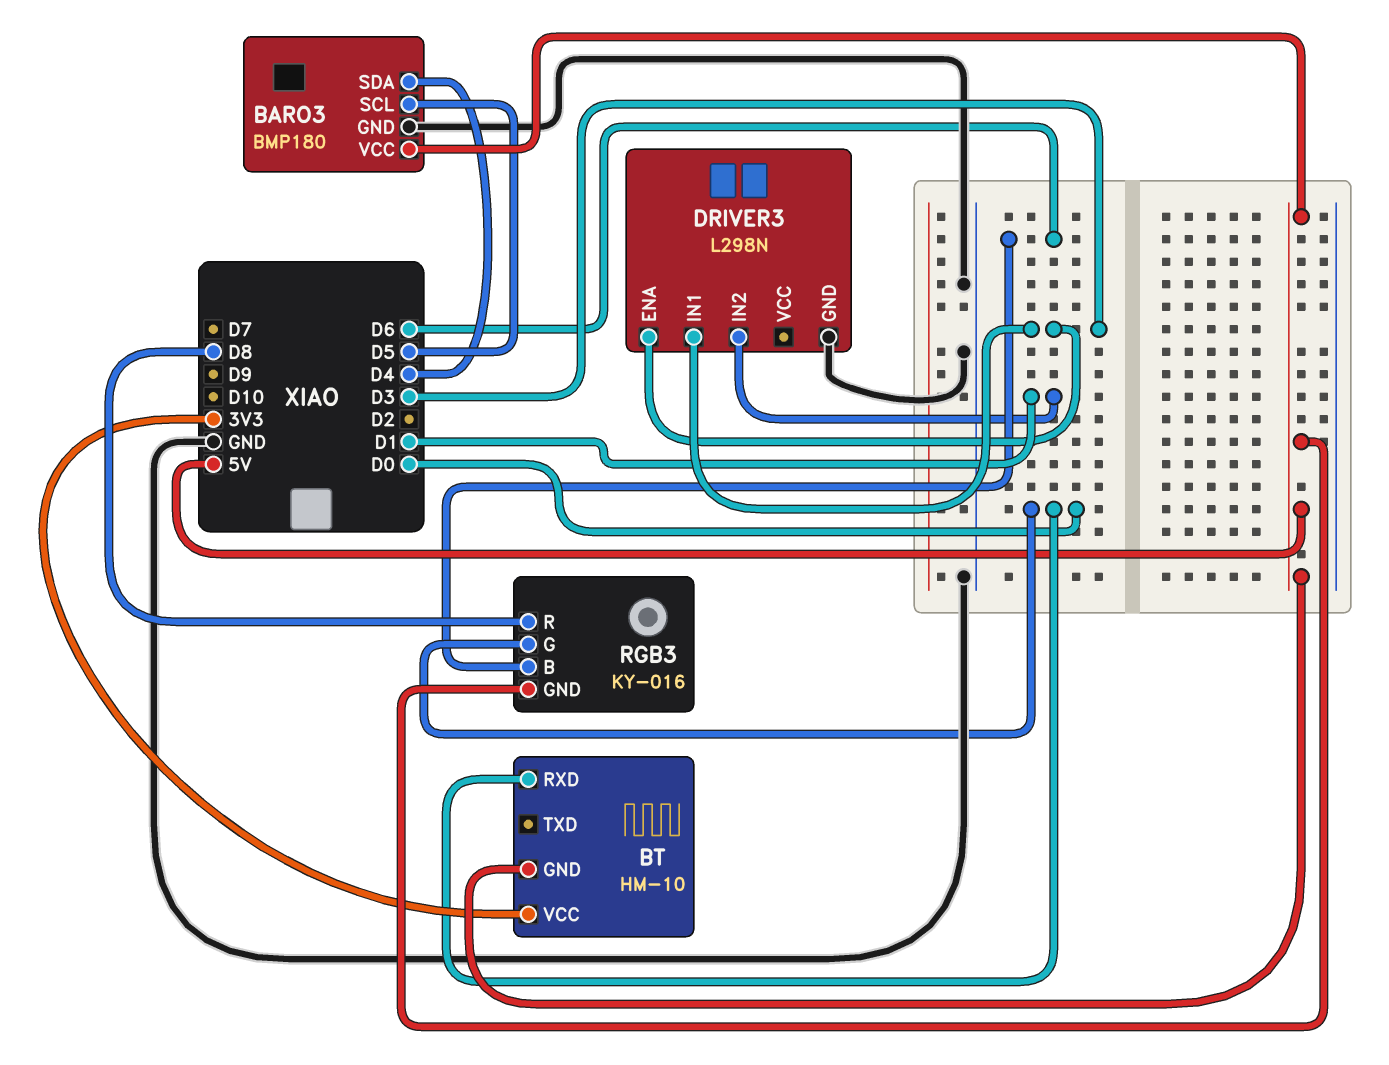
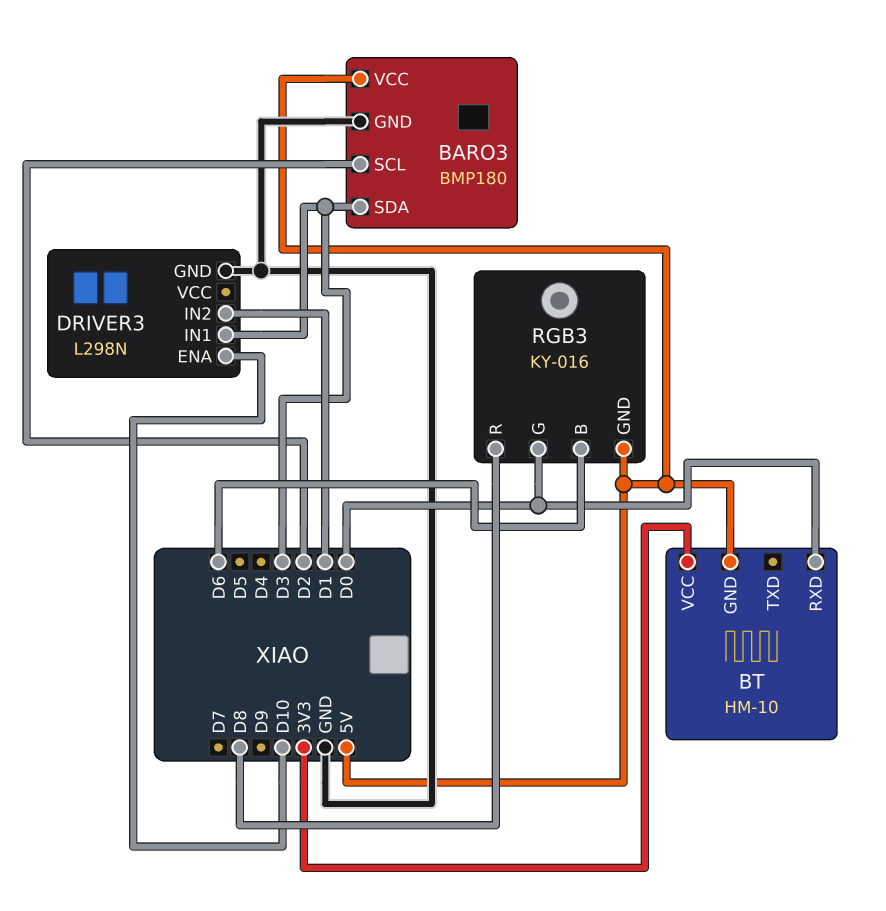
BARO3 pin SCL: D5 -> D2
BARO3 pin SDA: D4 -> D3
DRIVER3 pin ENA: D3 -> D10

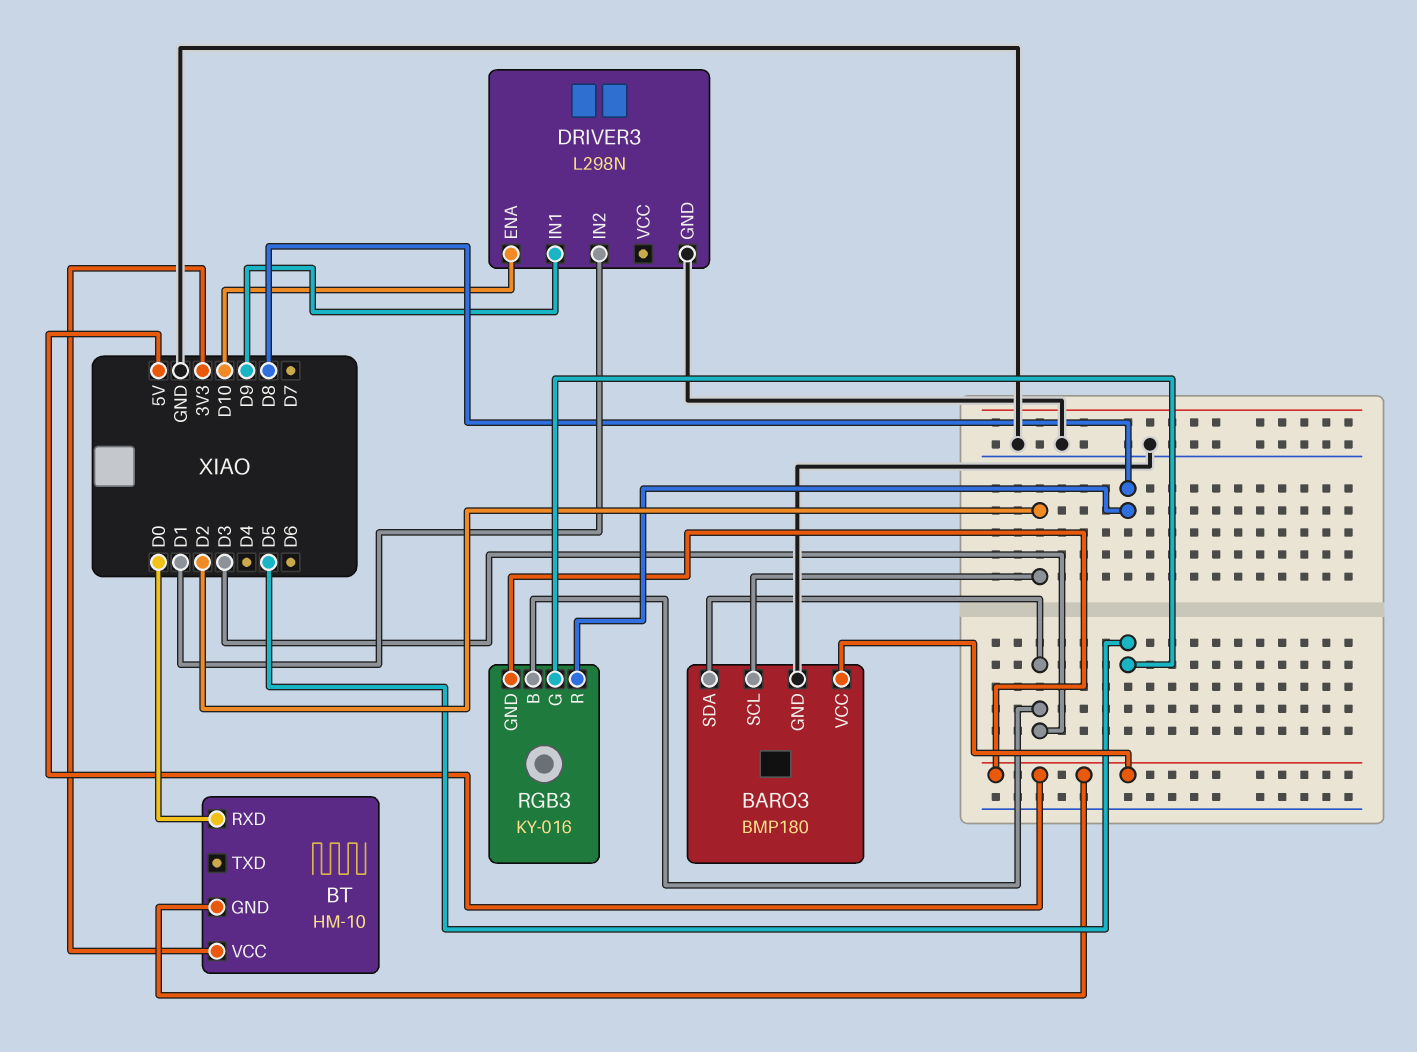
DRIVER3 pin IN1: D3 -> D9
RGB3 pin B: D6 -> D3
RGB3 pin G: D0 -> D5

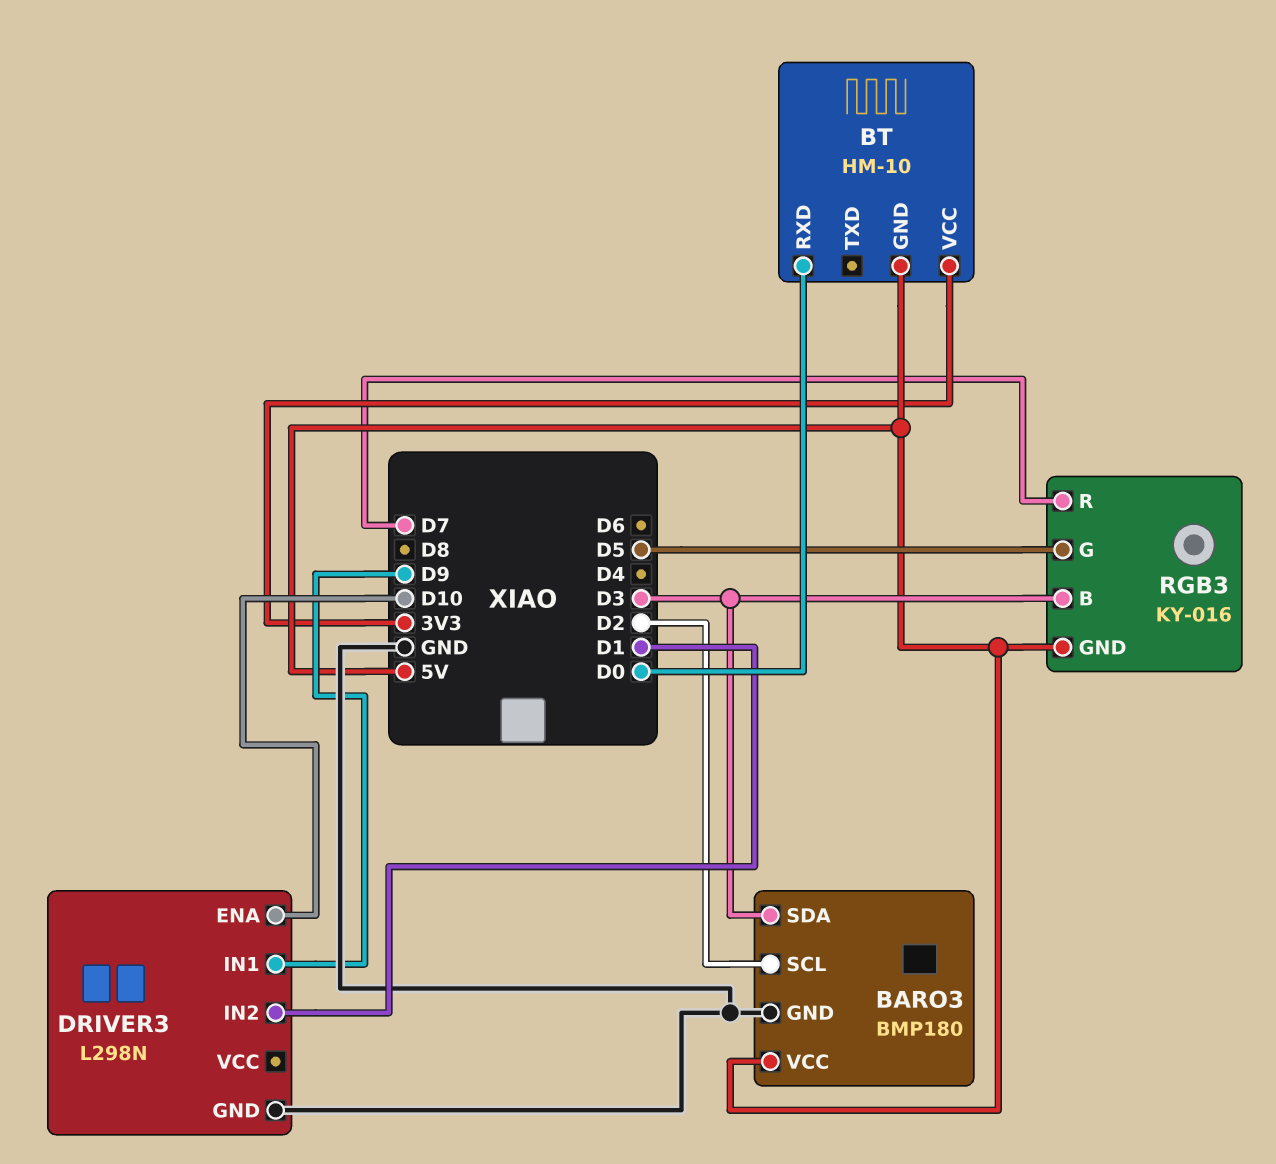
RGB3 pin R: D8 -> D7

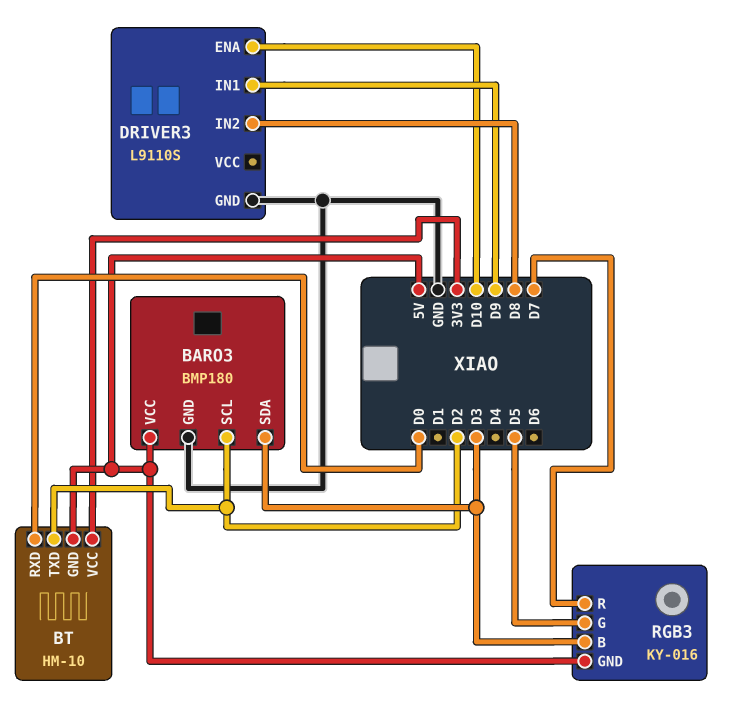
BT pin TXD: none -> D2
DRIVER3: L298N -> L9110S
DRIVER3 pin IN2: D1 -> D8

